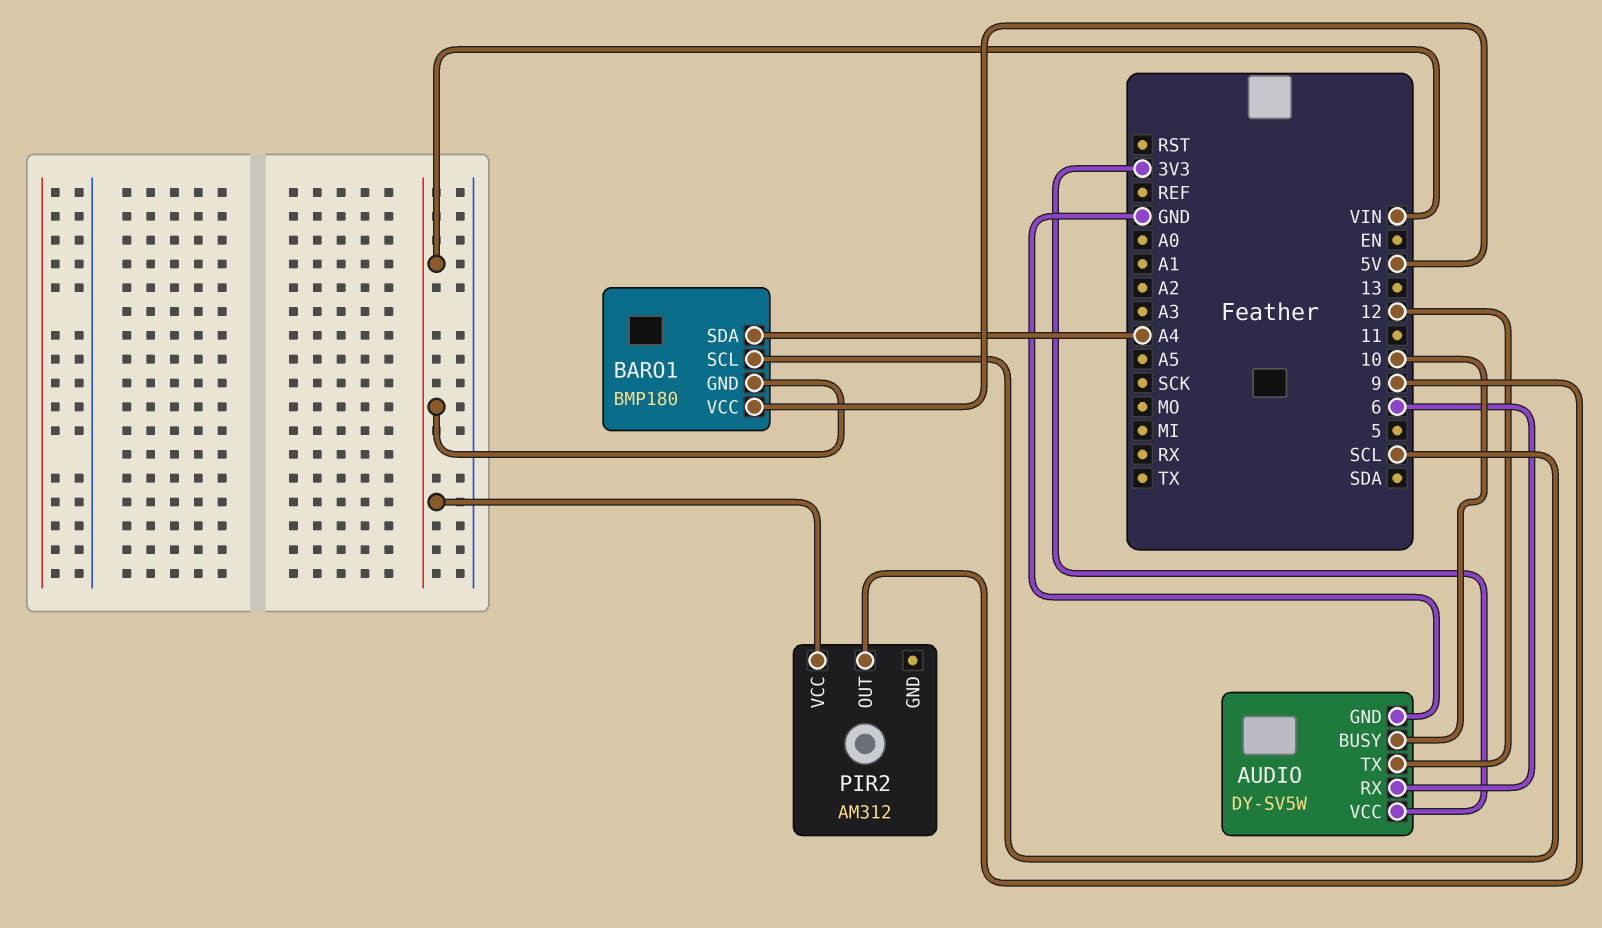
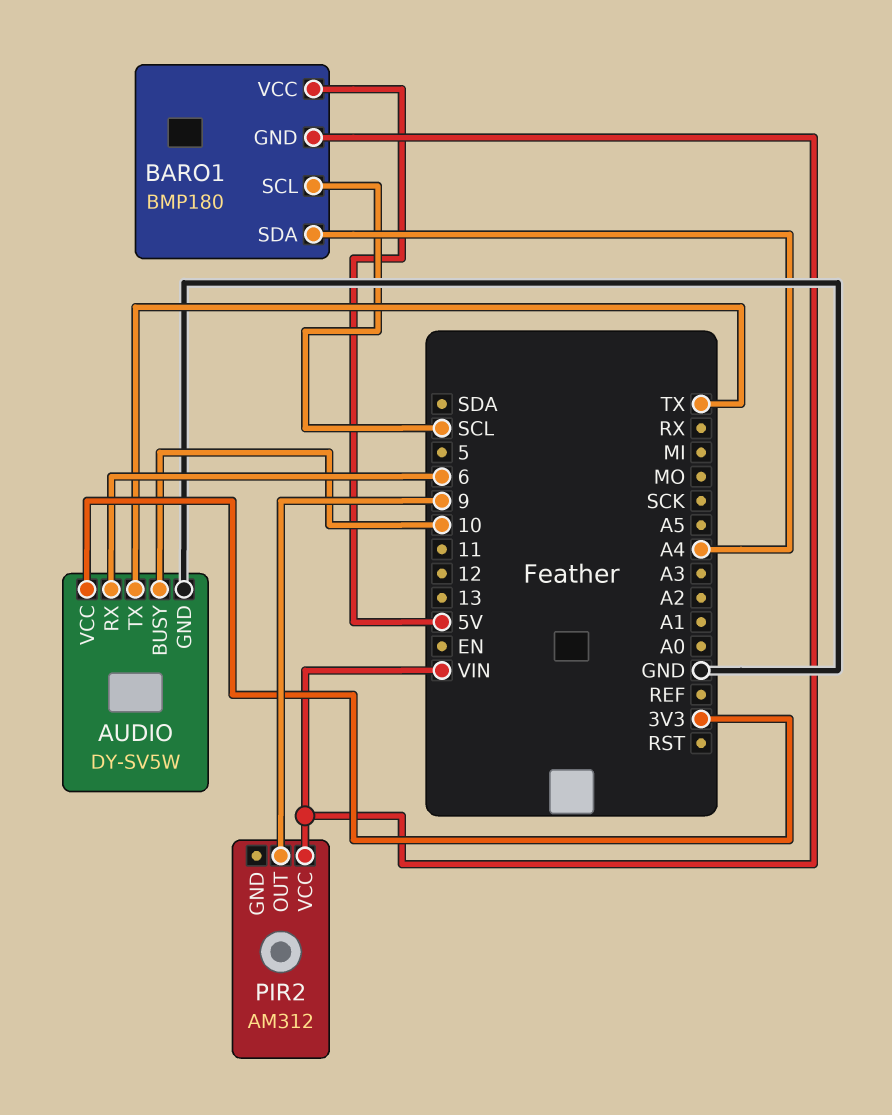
AUDIO pin TX: 12 -> TX

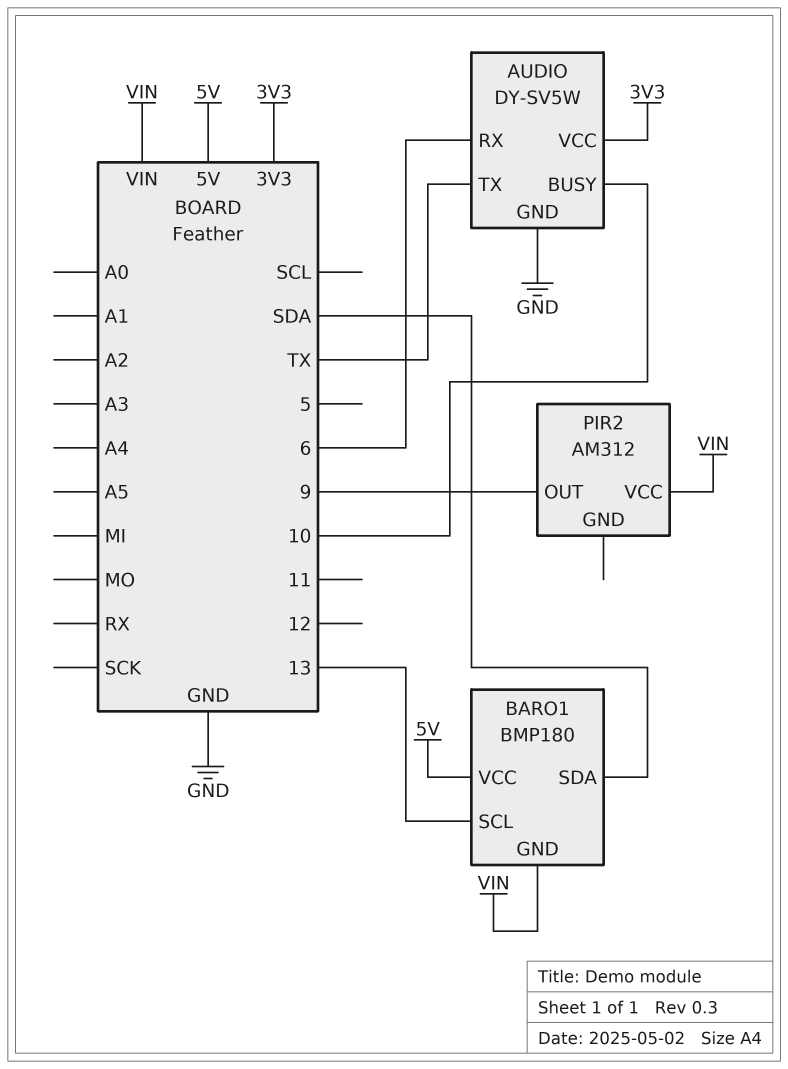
BARO1 pin SCL: SCL -> 13
BARO1 pin SDA: A4 -> SDA

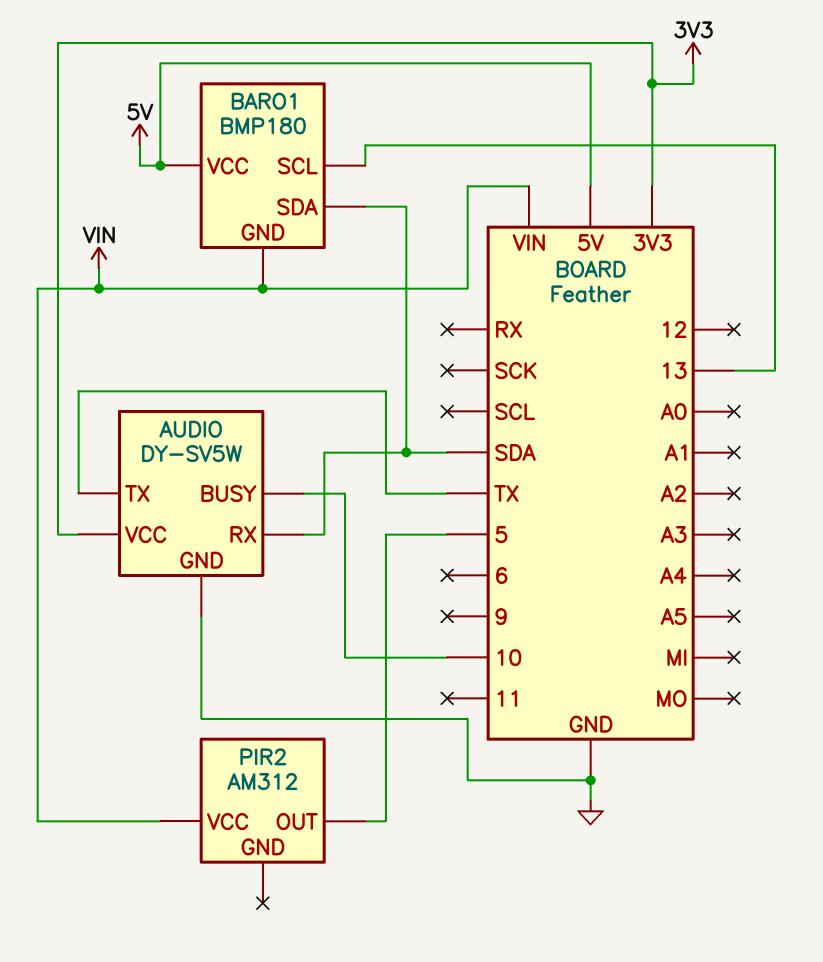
AUDIO pin RX: 6 -> SDA
PIR2 pin OUT: 9 -> 5

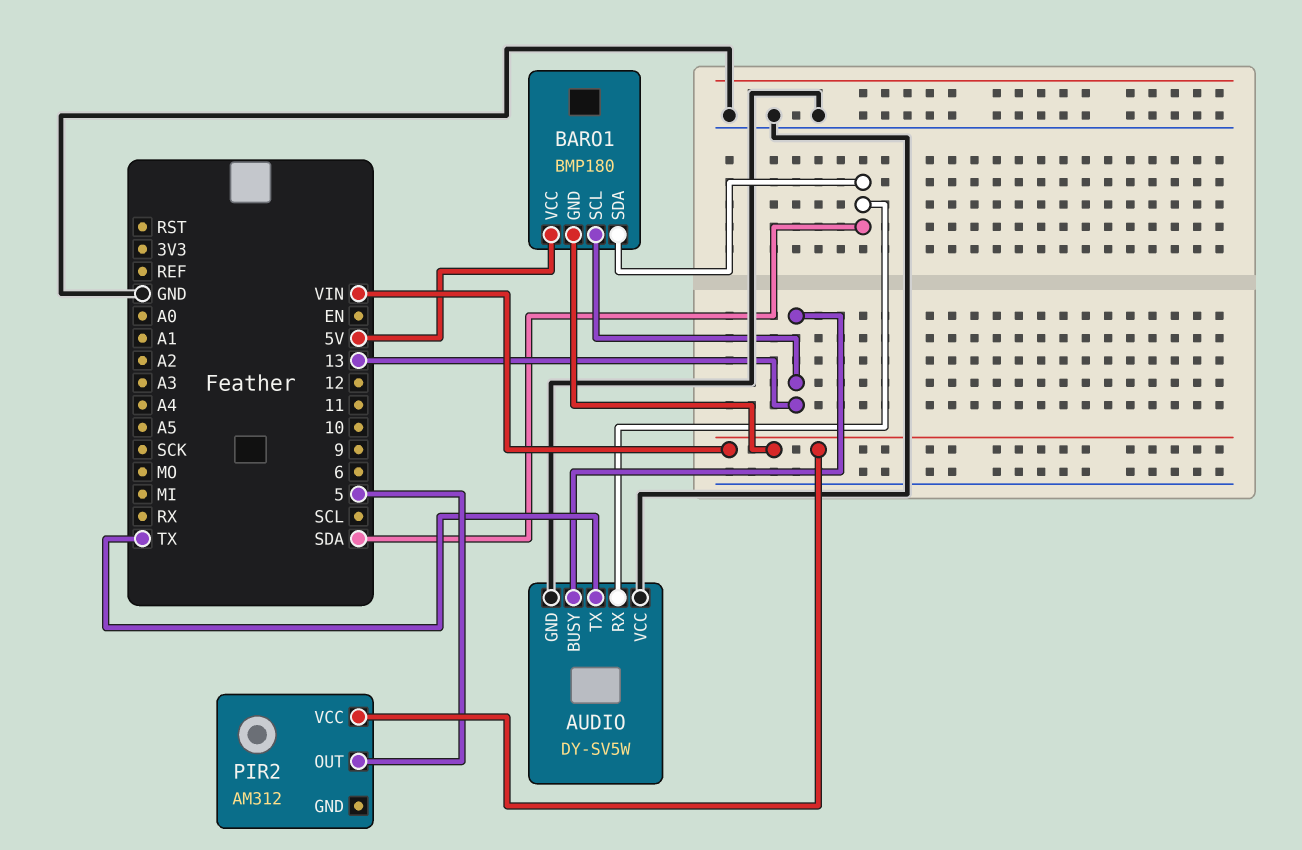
AUDIO pin BUSY: 10 -> 13
AUDIO pin VCC: 3V3 -> GND

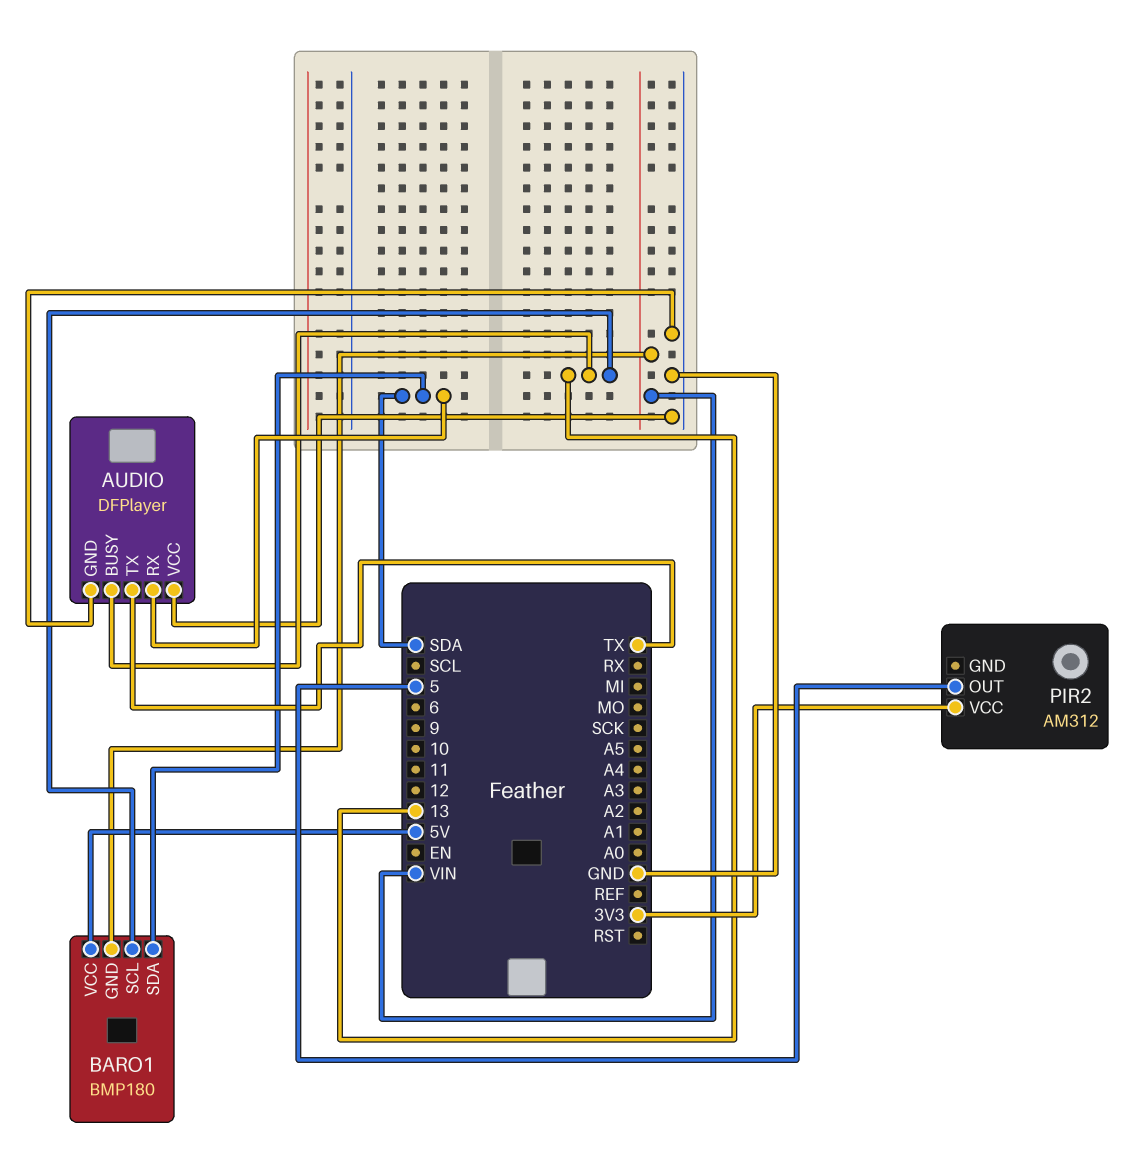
AUDIO: DY-SV5W -> DFPlayer
PIR2 pin VCC: VIN -> 3V3

